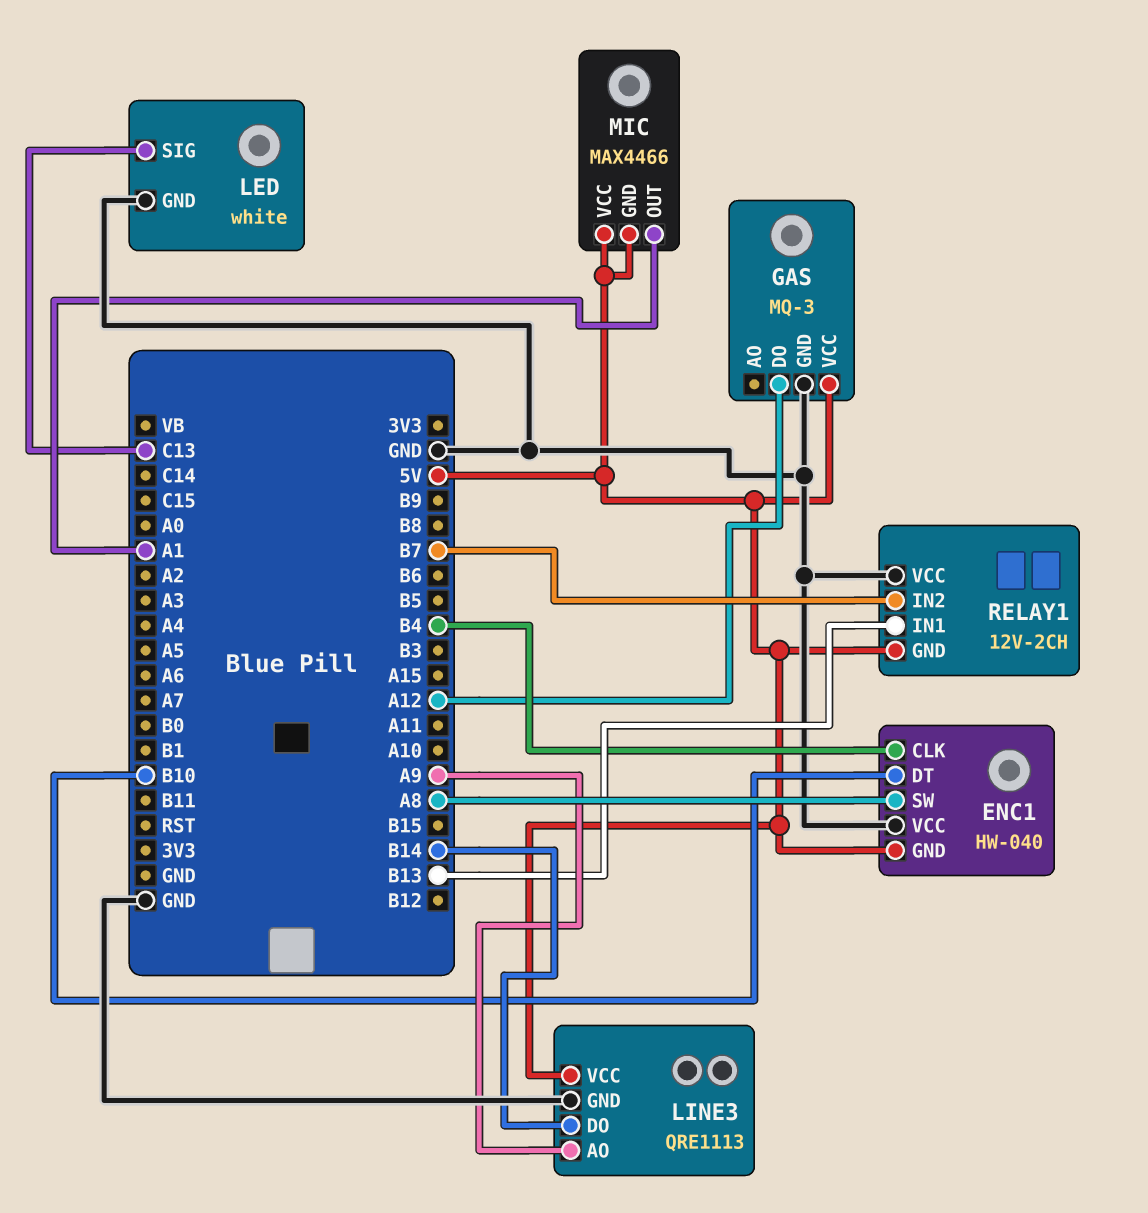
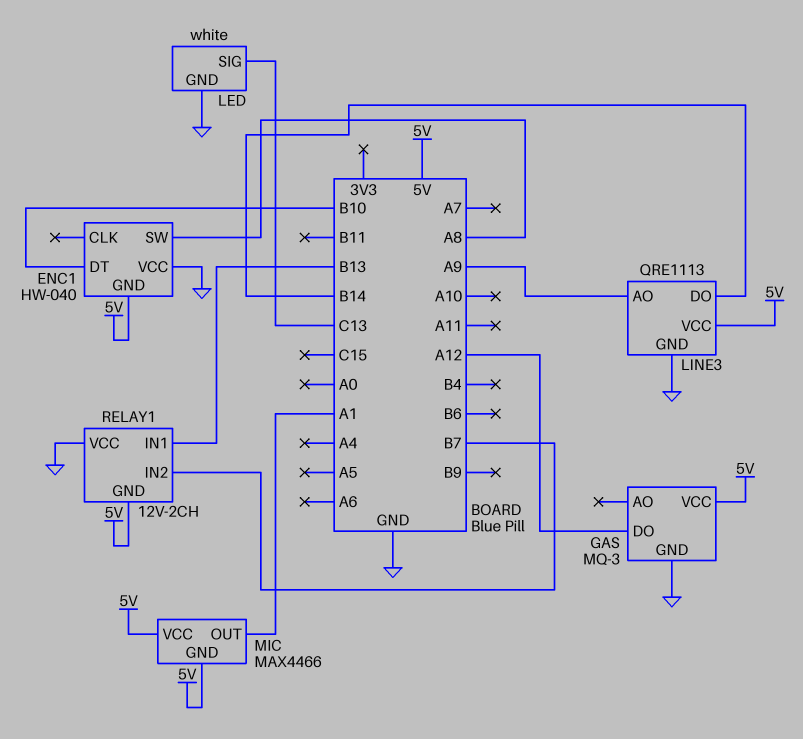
ENC1 pin CLK: B4 -> none

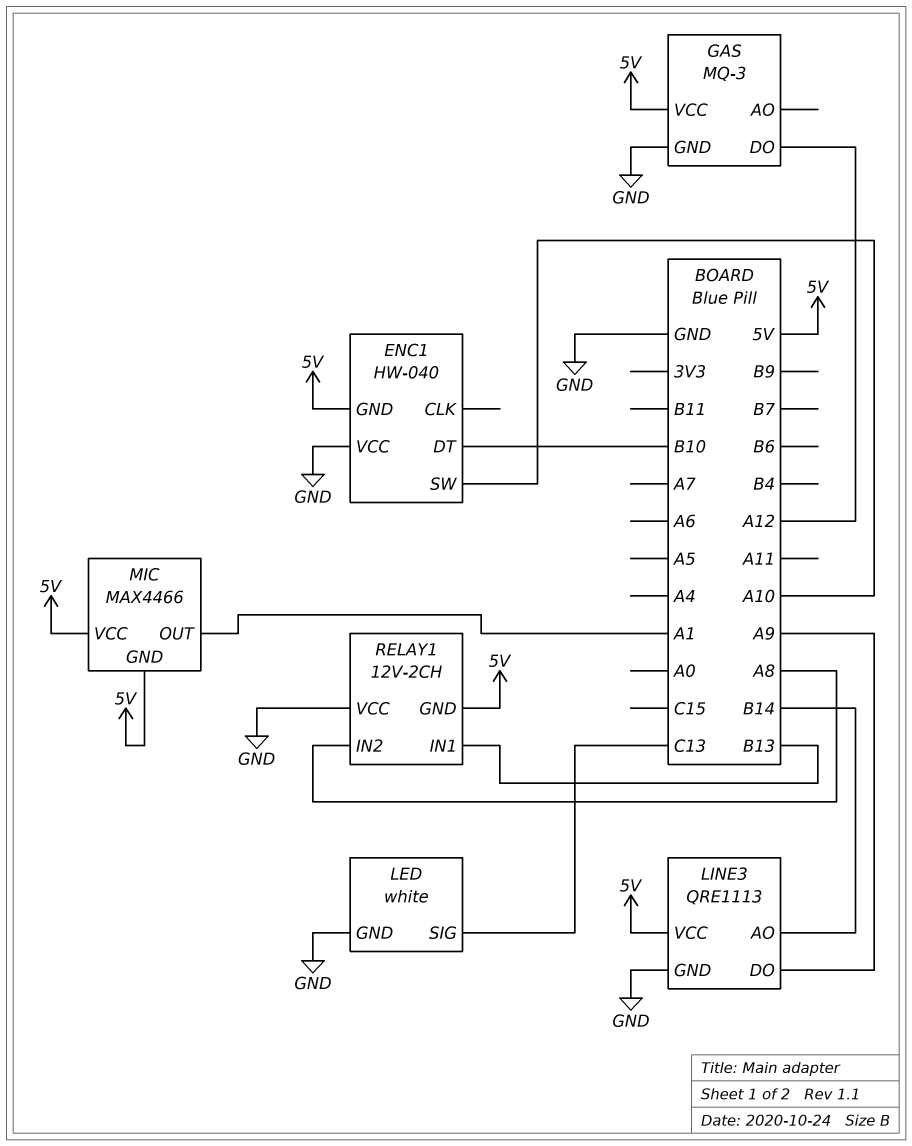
ENC1 pin SW: A8 -> A10
LINE3 pin AO: A9 -> B14
LINE3 pin DO: B14 -> A9
RELAY1 pin IN2: B7 -> A8

